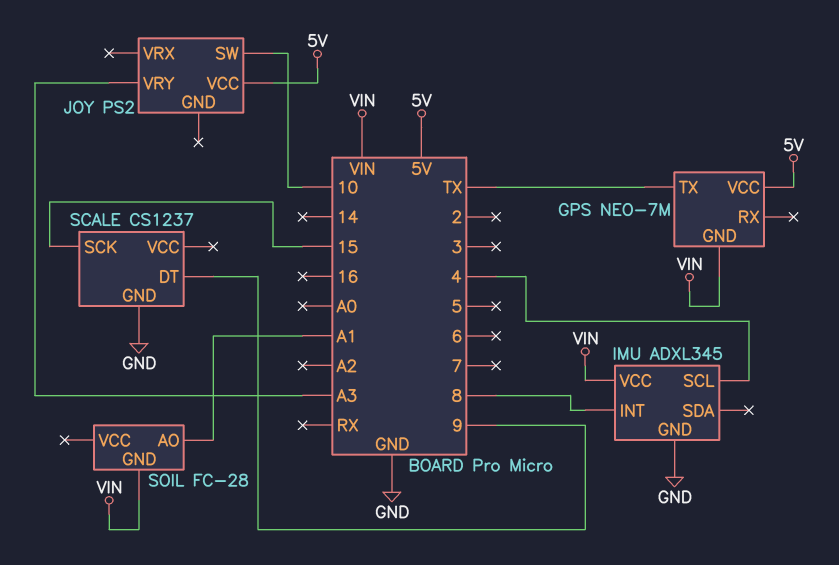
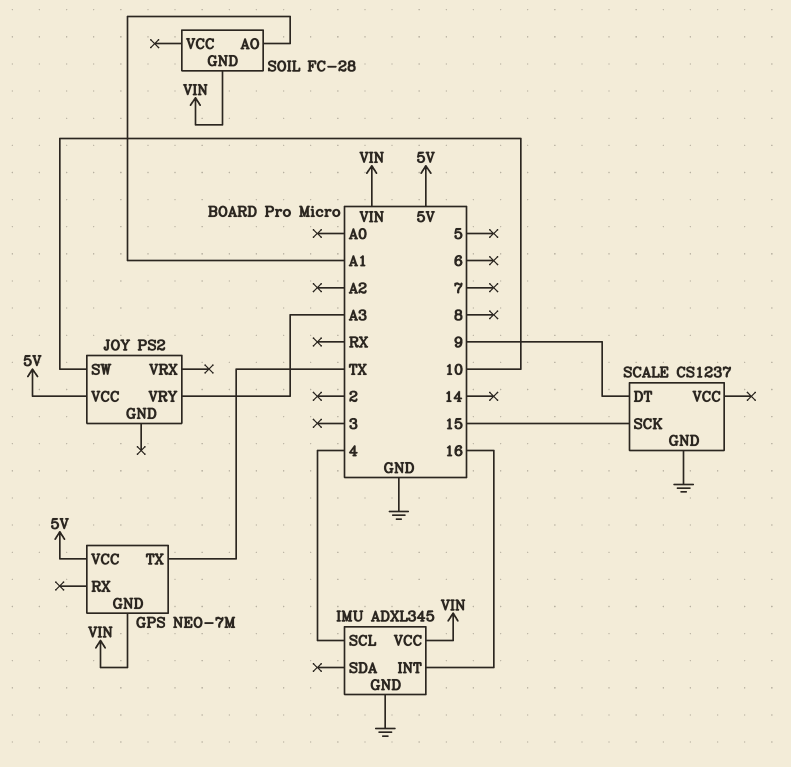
IMU pin INT: 8 -> 16

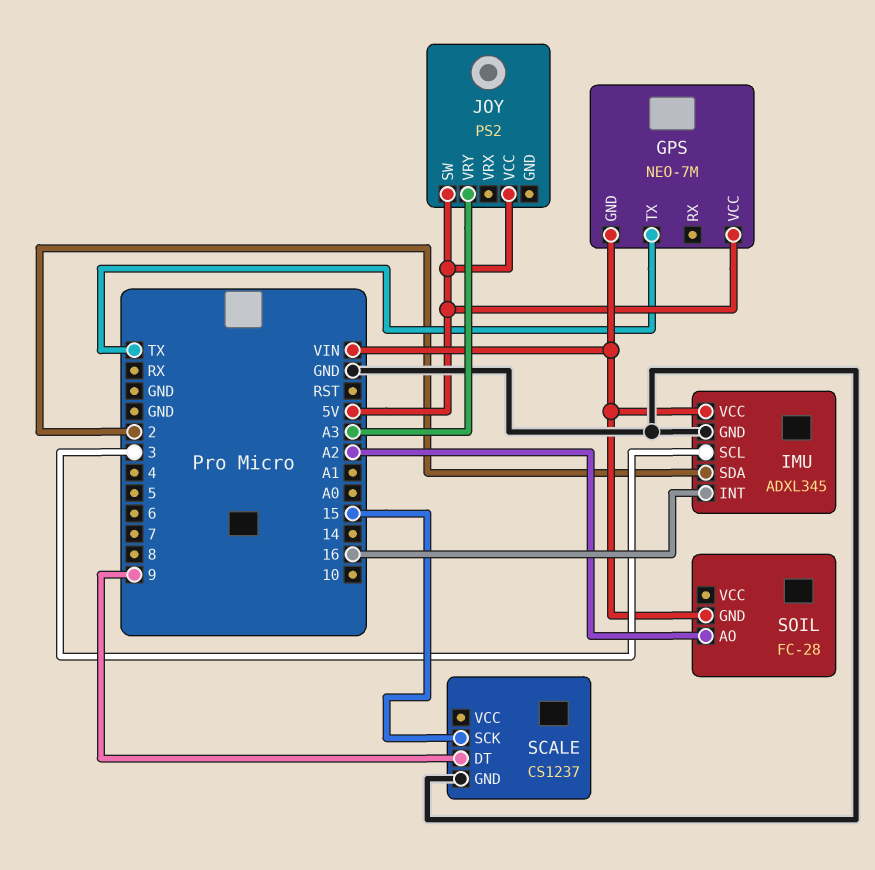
IMU pin SCL: 4 -> 3
IMU pin SDA: none -> 2
JOY pin SW: 10 -> 5V
SOIL pin AO: A1 -> A2

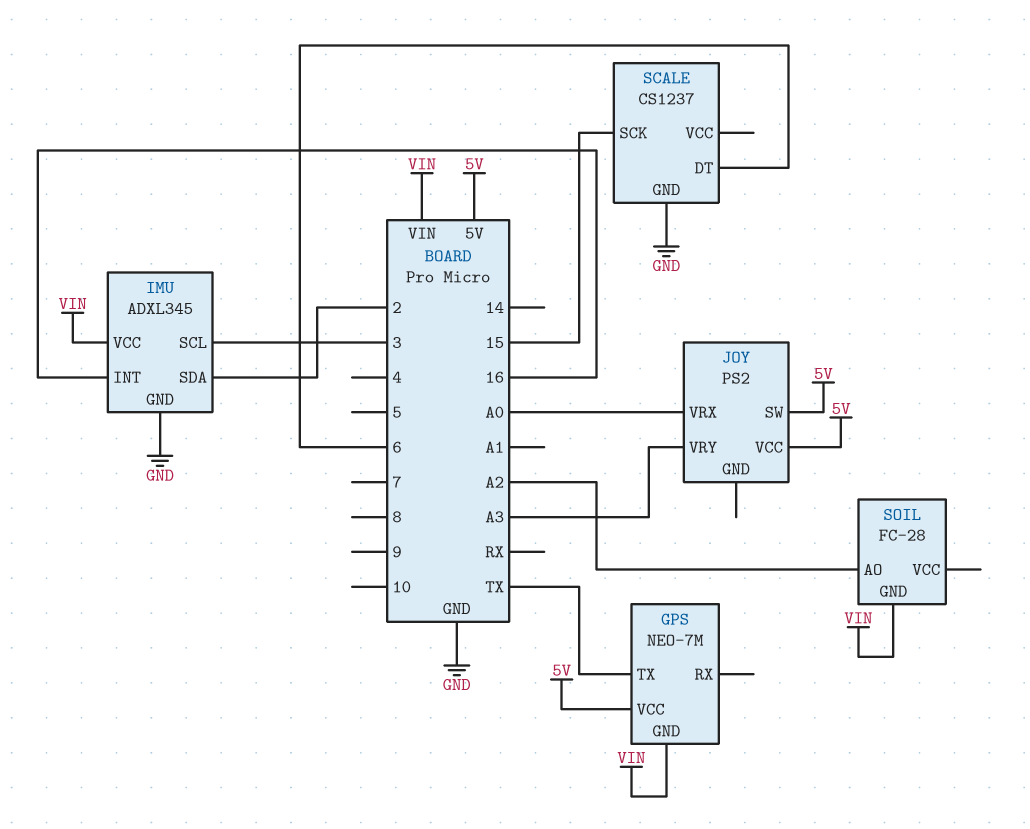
JOY pin VRX: none -> A0
SCALE pin DT: 9 -> 6

